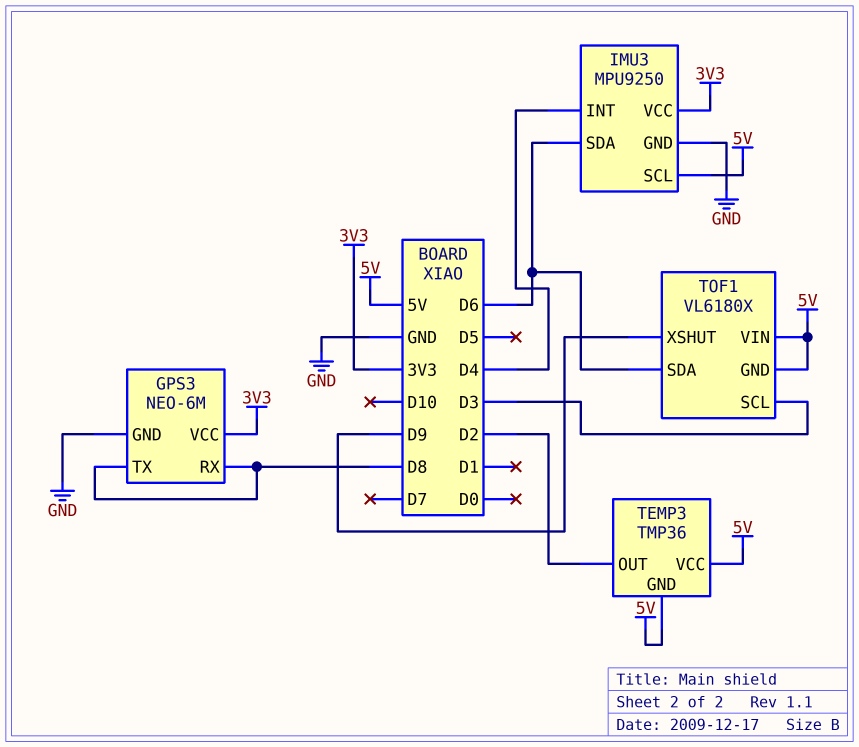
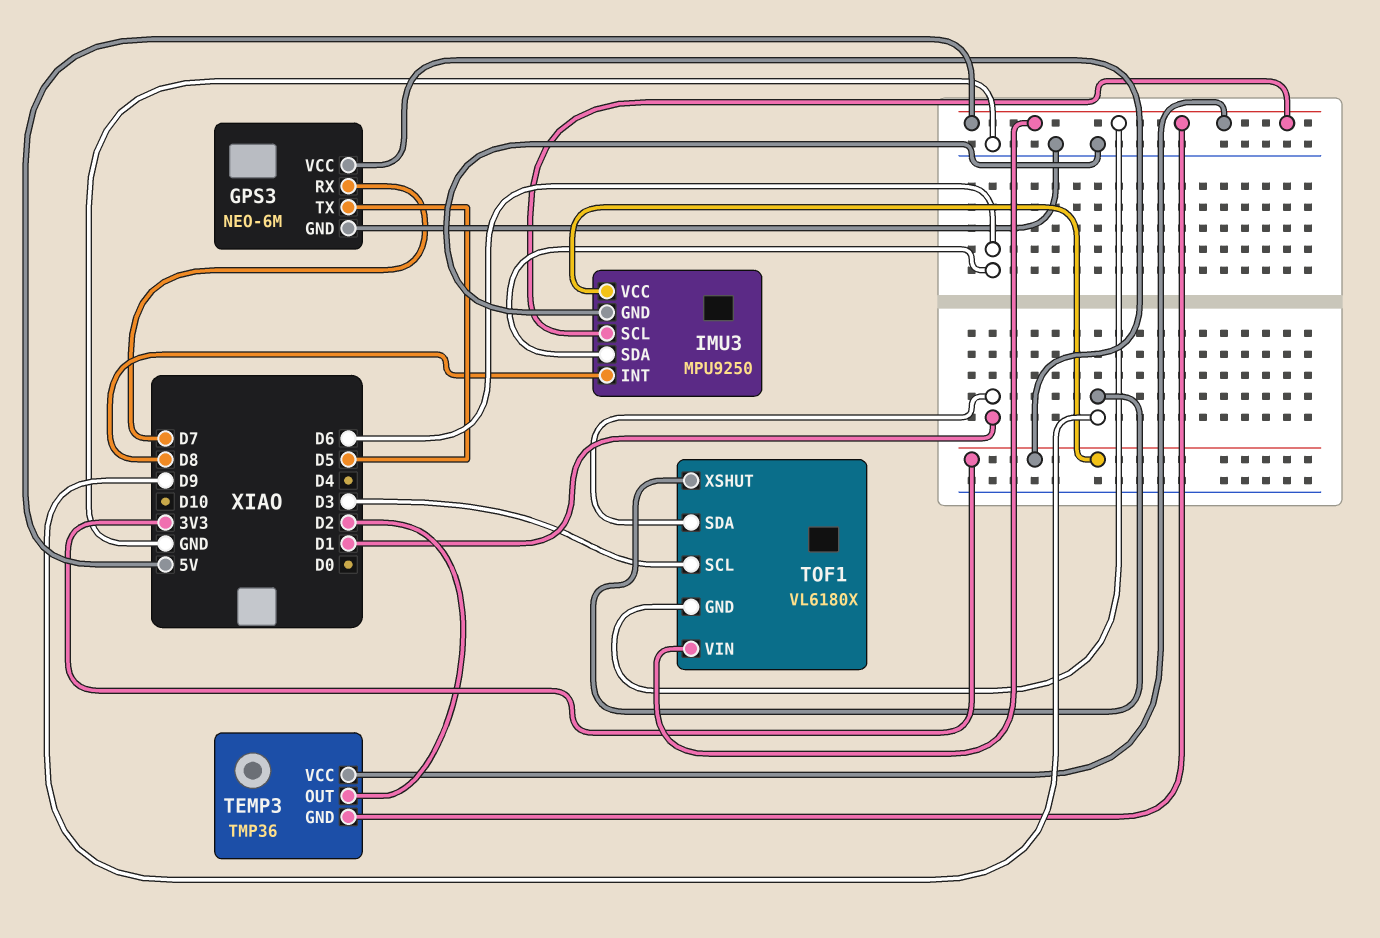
GPS3 pin RX: D8 -> D7
GPS3 pin TX: D8 -> D5
IMU3 pin INT: D4 -> D8
TOF1 pin SDA: D6 -> D1

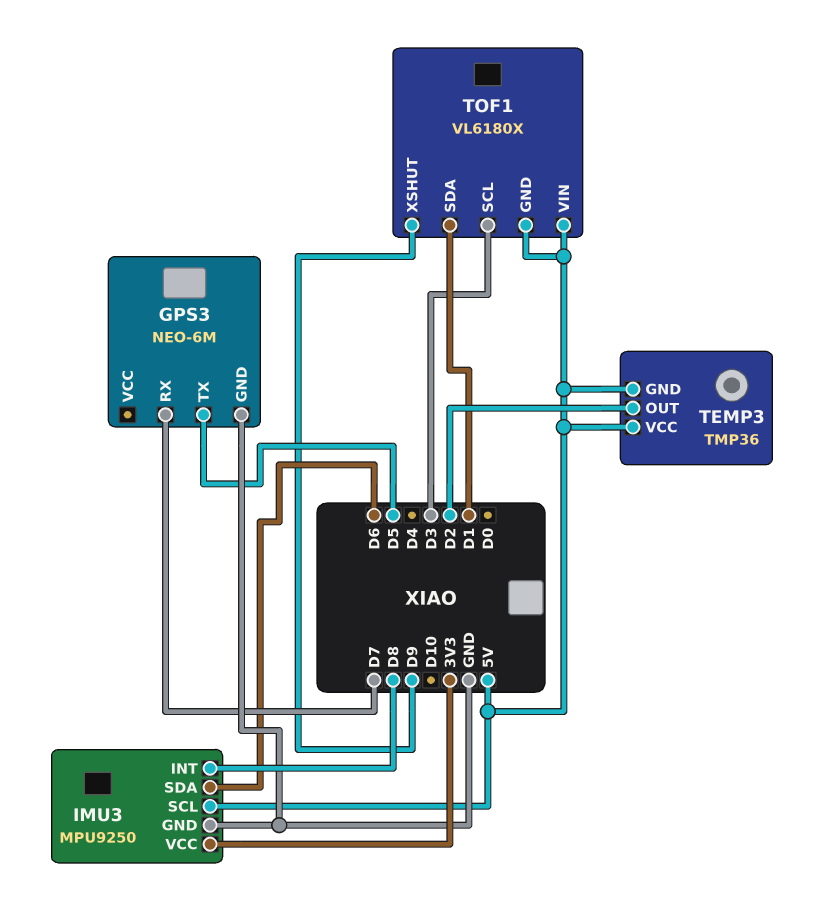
GPS3 pin VCC: 3V3 -> none

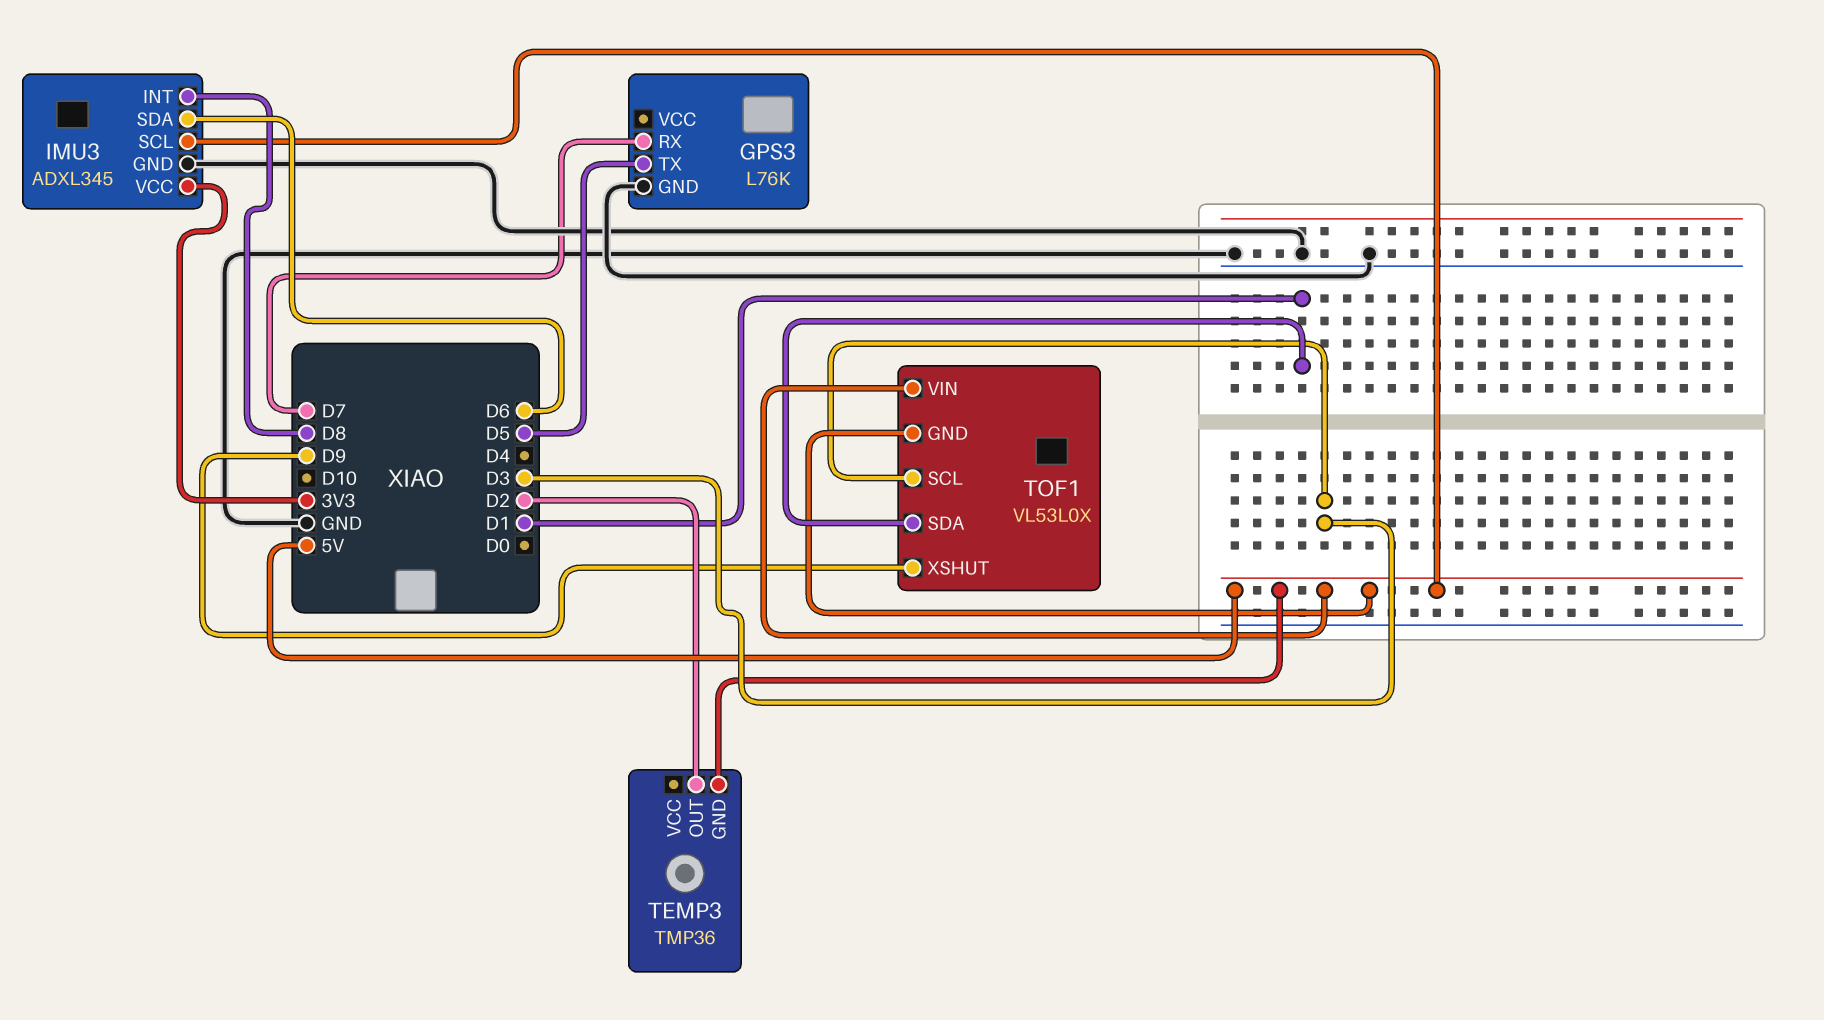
GPS3: NEO-6M -> L76K
IMU3: MPU9250 -> ADXL345
TEMP3 pin VCC: 5V -> none
TOF1: VL6180X -> VL53L0X

